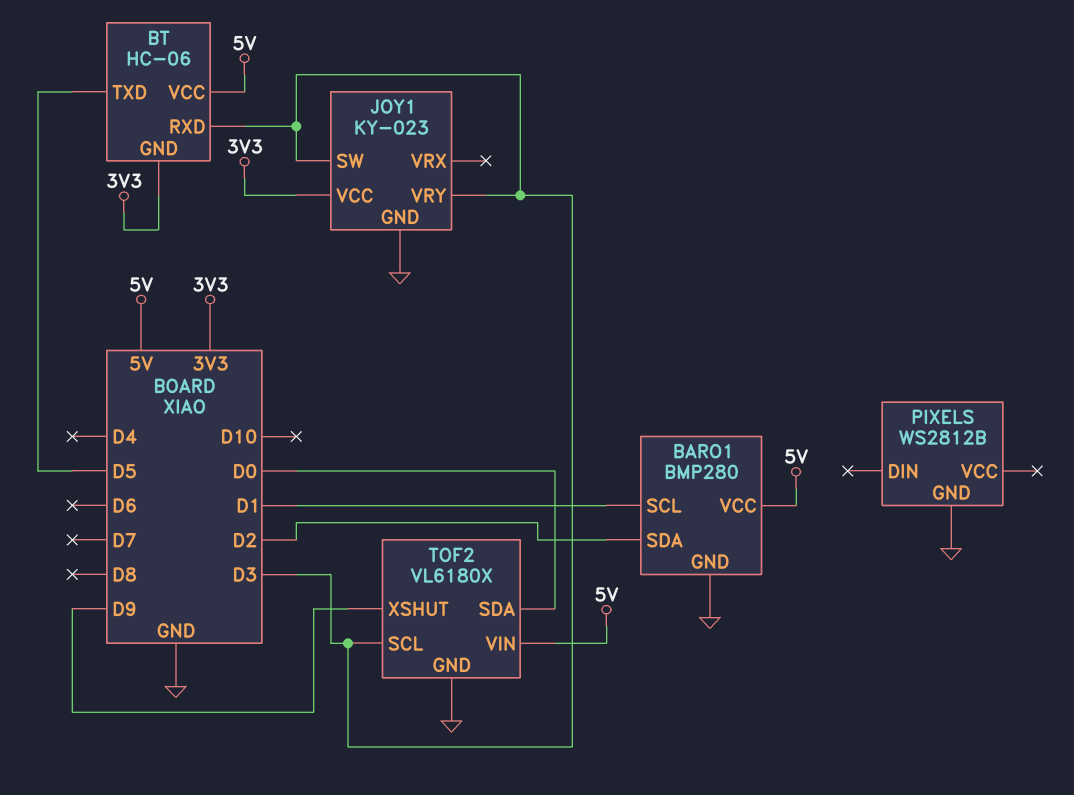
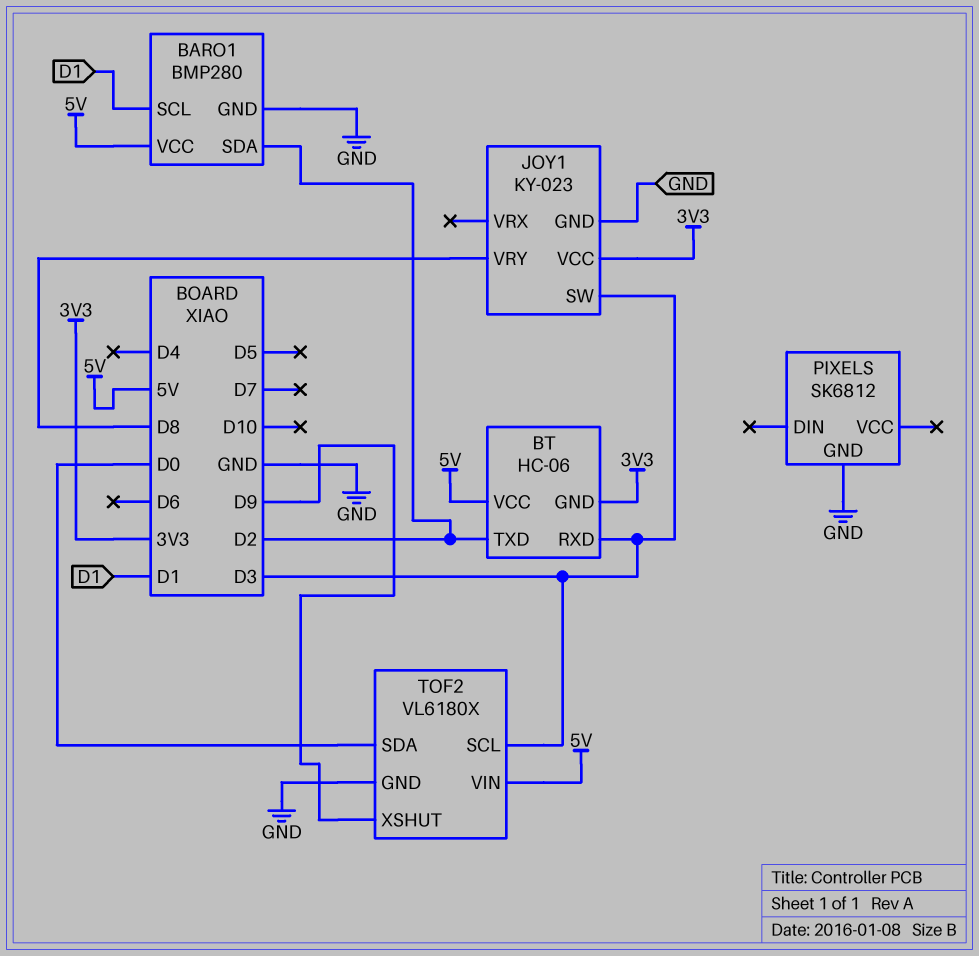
BT pin TXD: D5 -> D2
JOY1 pin VRY: D3 -> D8
PIXELS: WS2812B -> SK6812

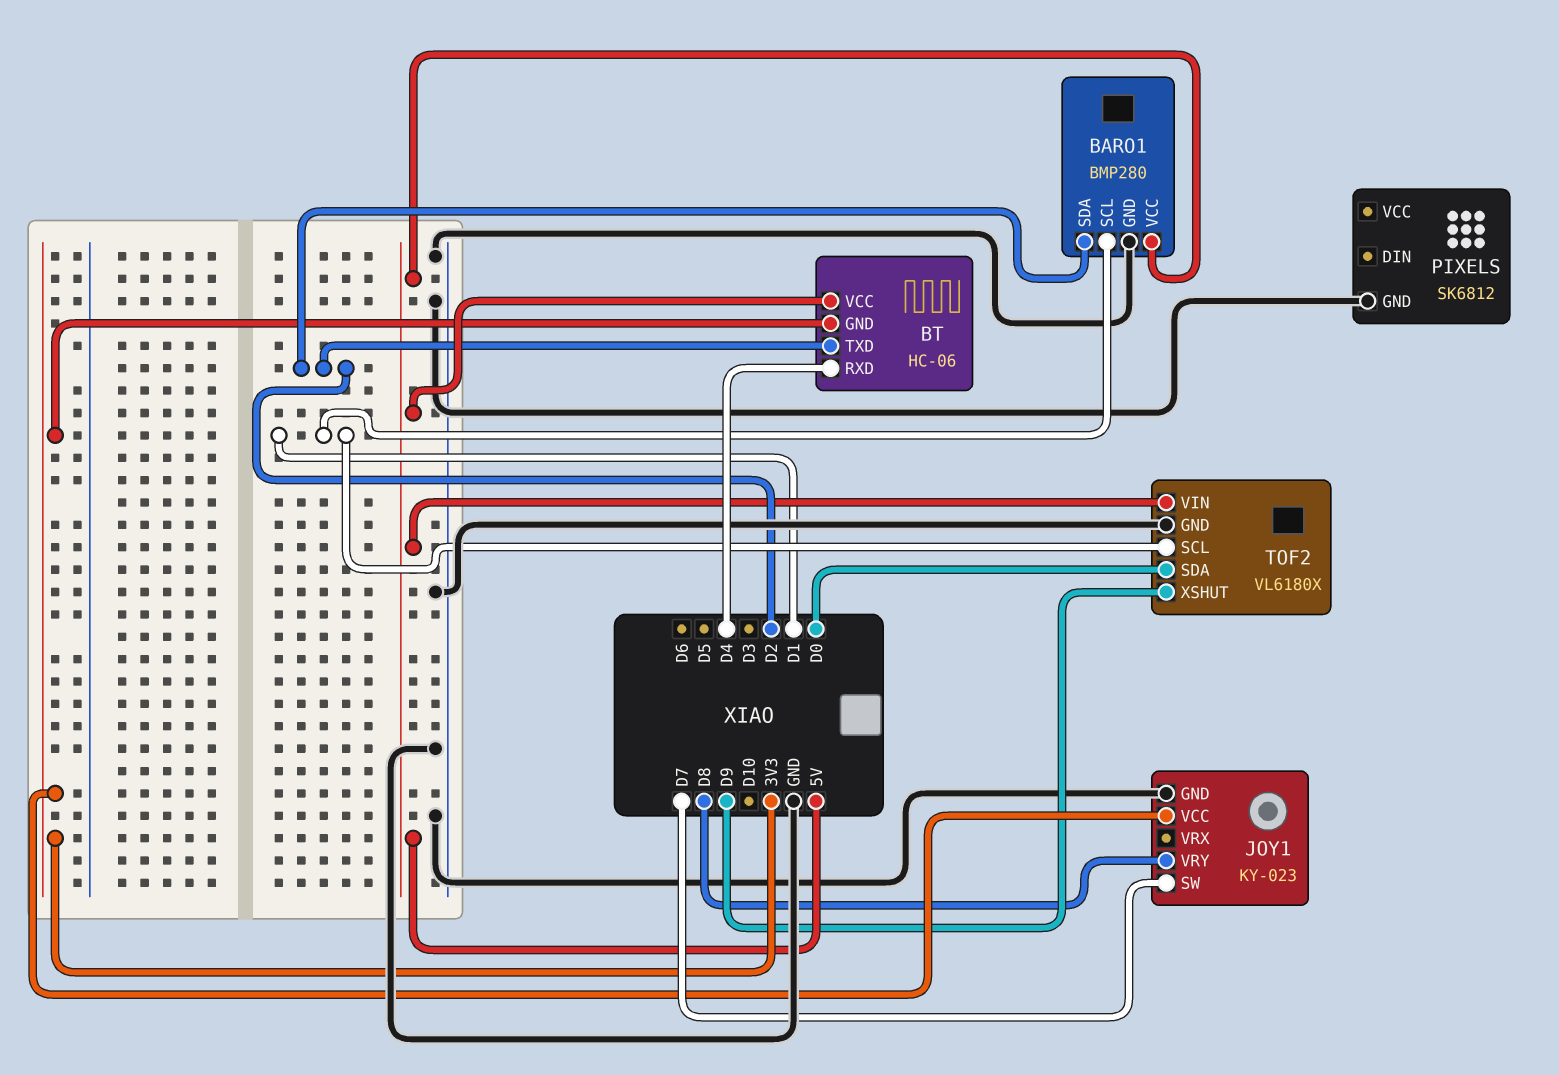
BT pin RXD: D3 -> D4
JOY1 pin SW: D3 -> D7
TOF2 pin SCL: D3 -> D1

